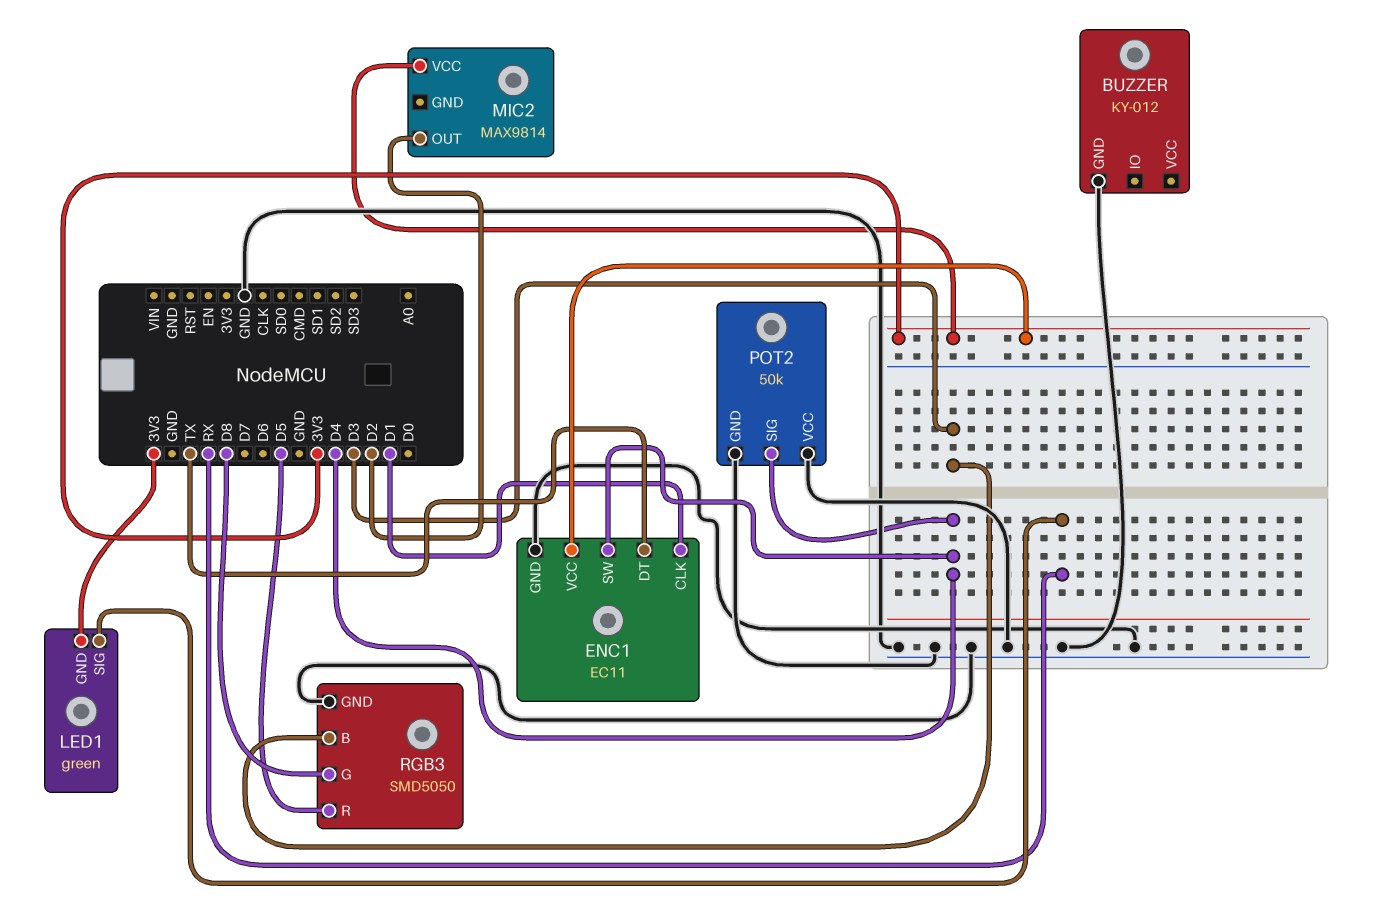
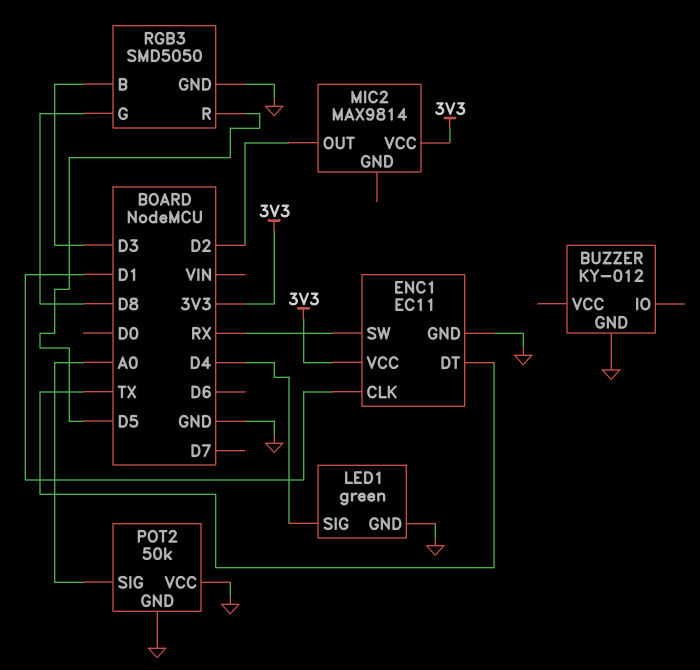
ENC1 pin SW: D4 -> RX
LED1 pin GND: 3V3 -> GND
LED1 pin SIG: RX -> D4
POT2 pin SIG: D4 -> A0

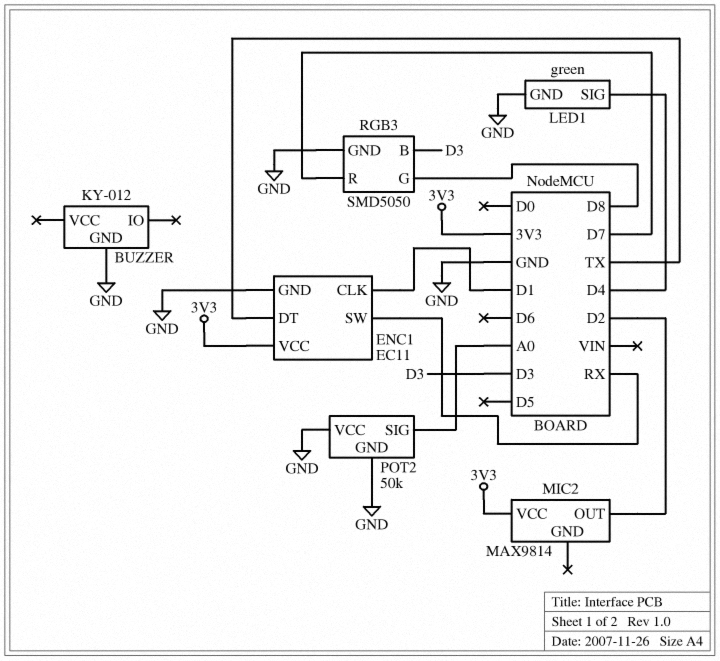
RGB3 pin R: D5 -> D7

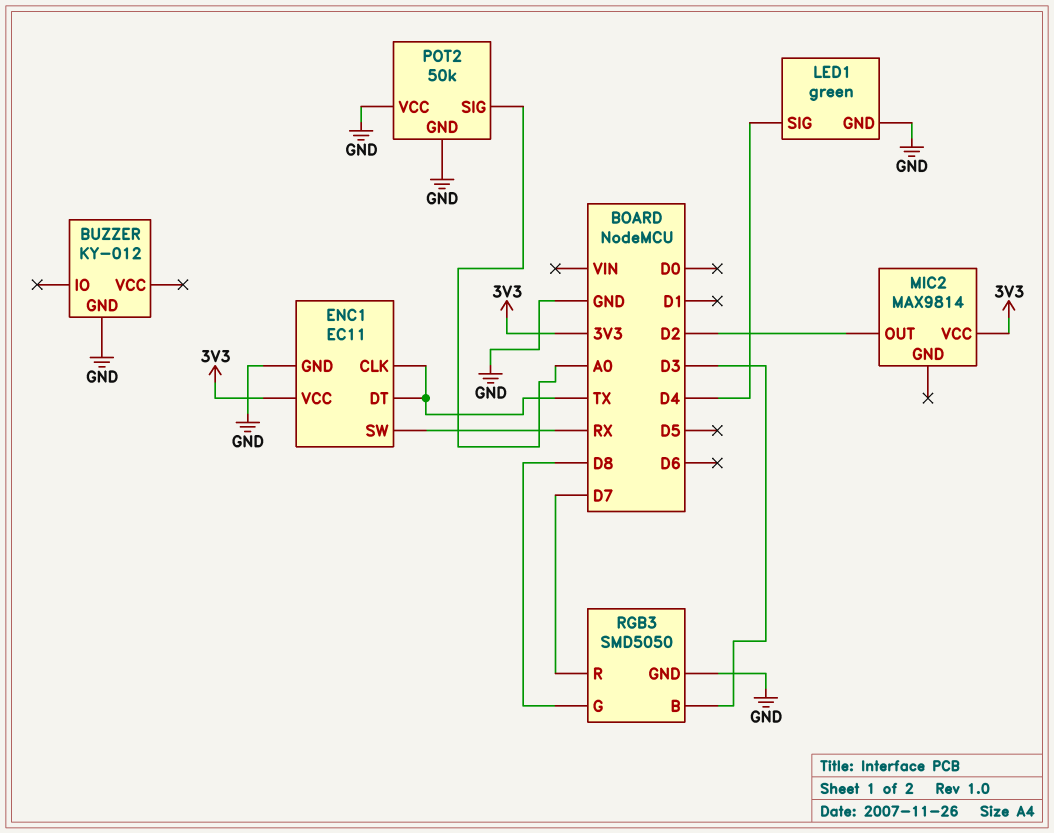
ENC1 pin CLK: D1 -> TX

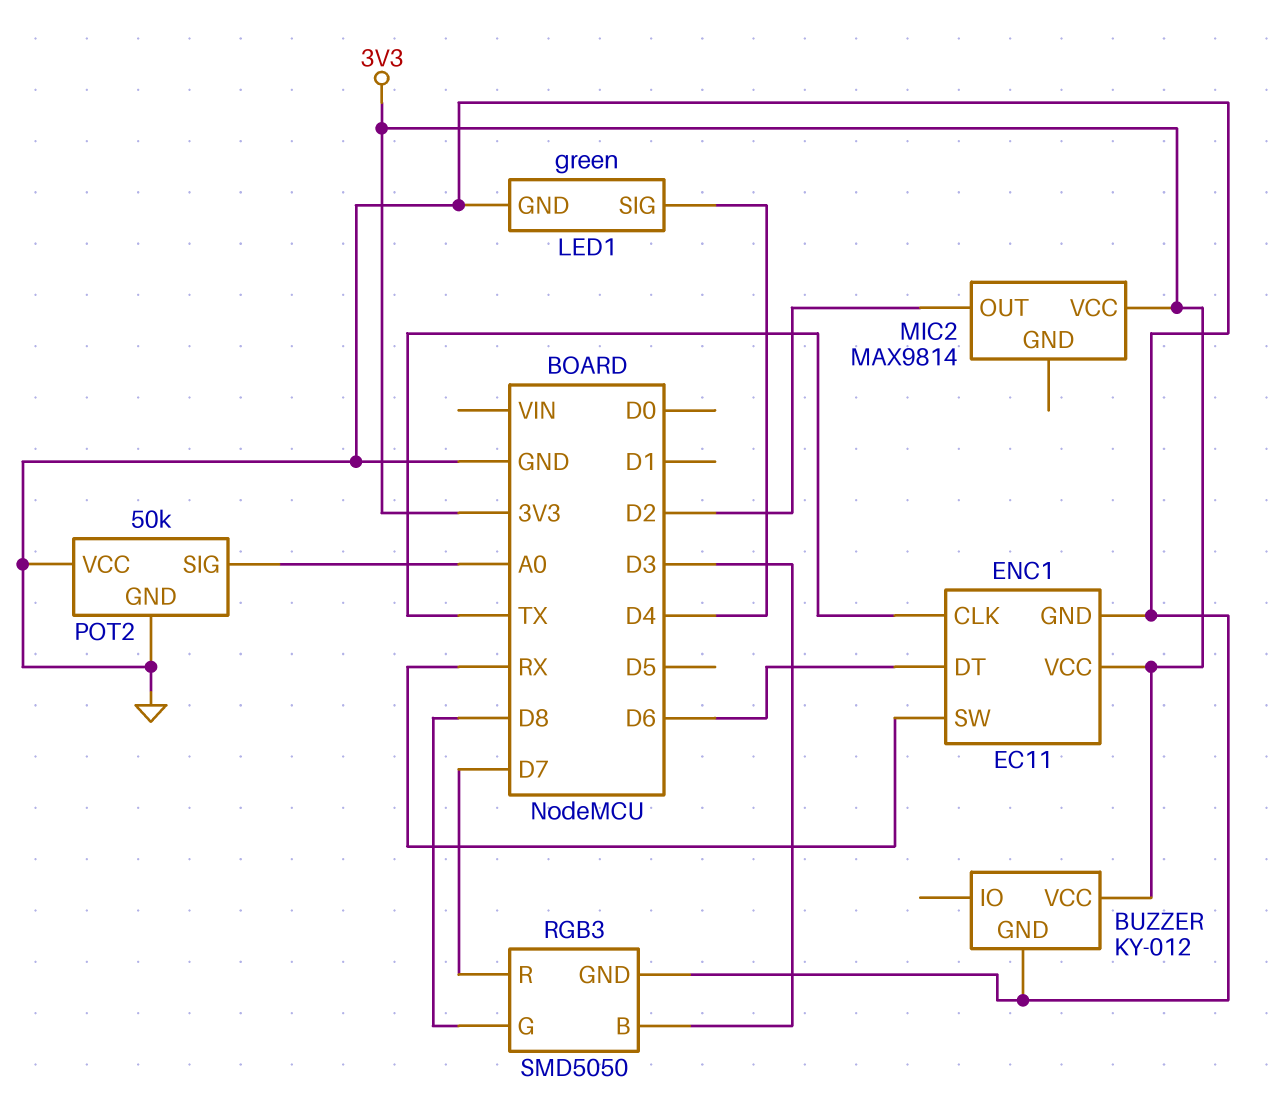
BUZZER pin VCC: none -> 3V3
ENC1 pin DT: TX -> D6

